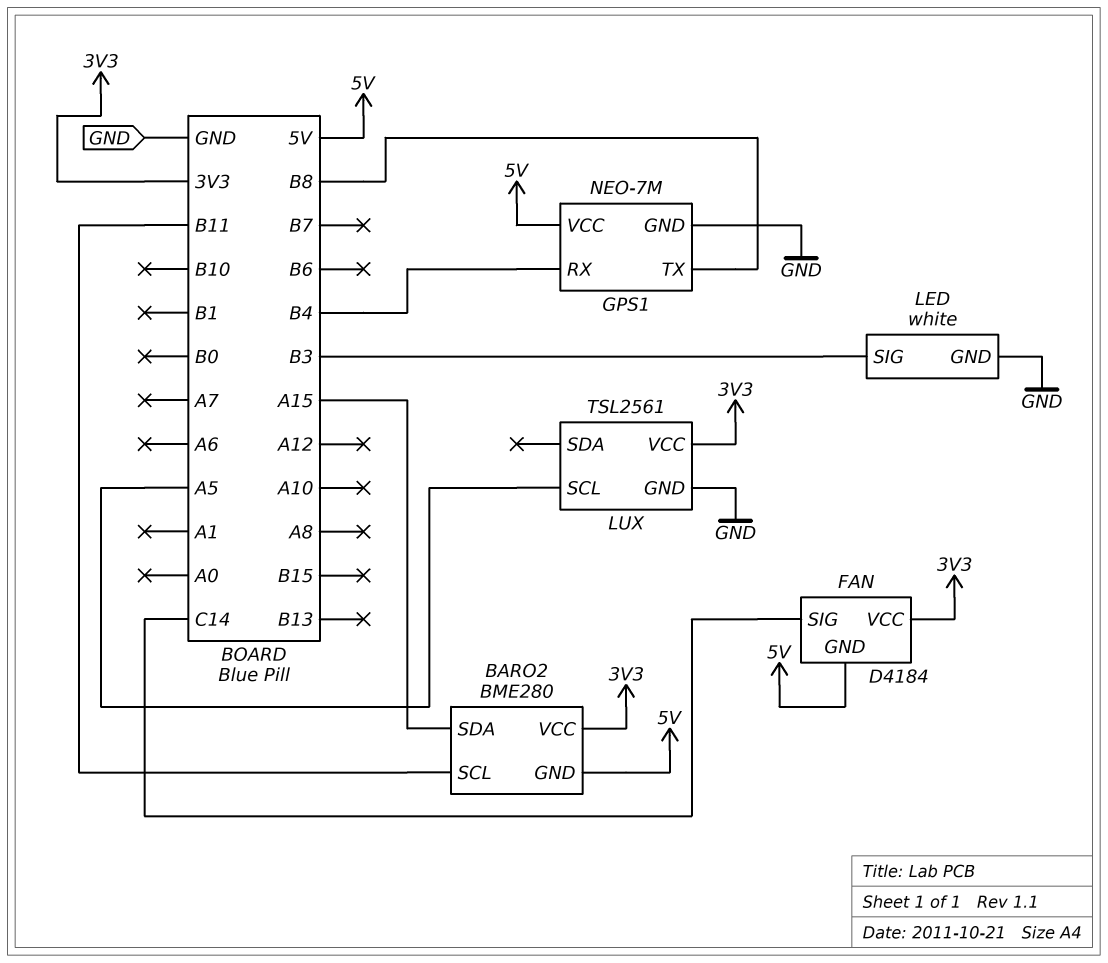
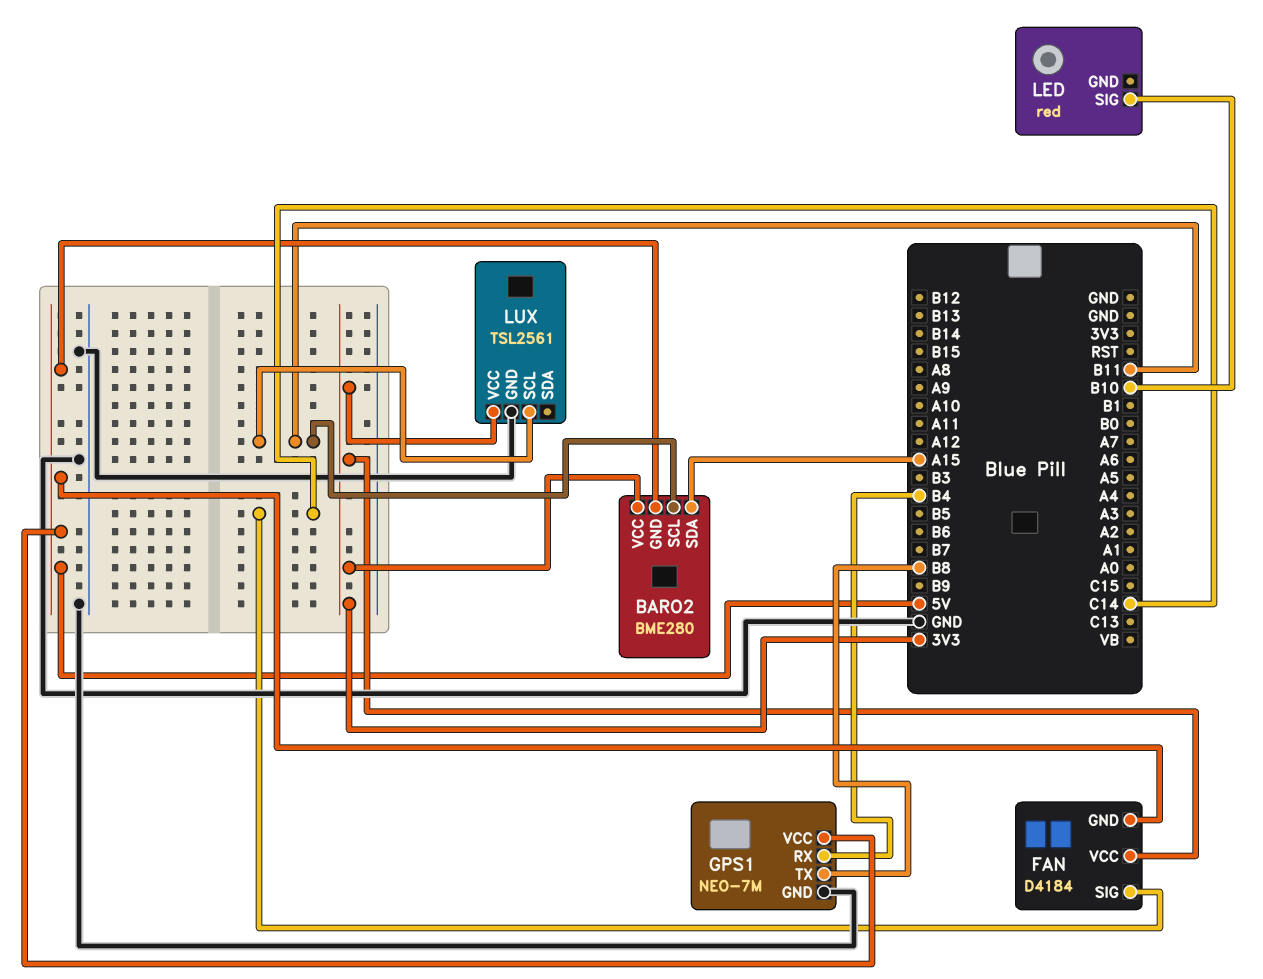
LED: white -> red
LED pin GND: GND -> none
LED pin SIG: B3 -> B10
LUX pin SCL: A5 -> B11

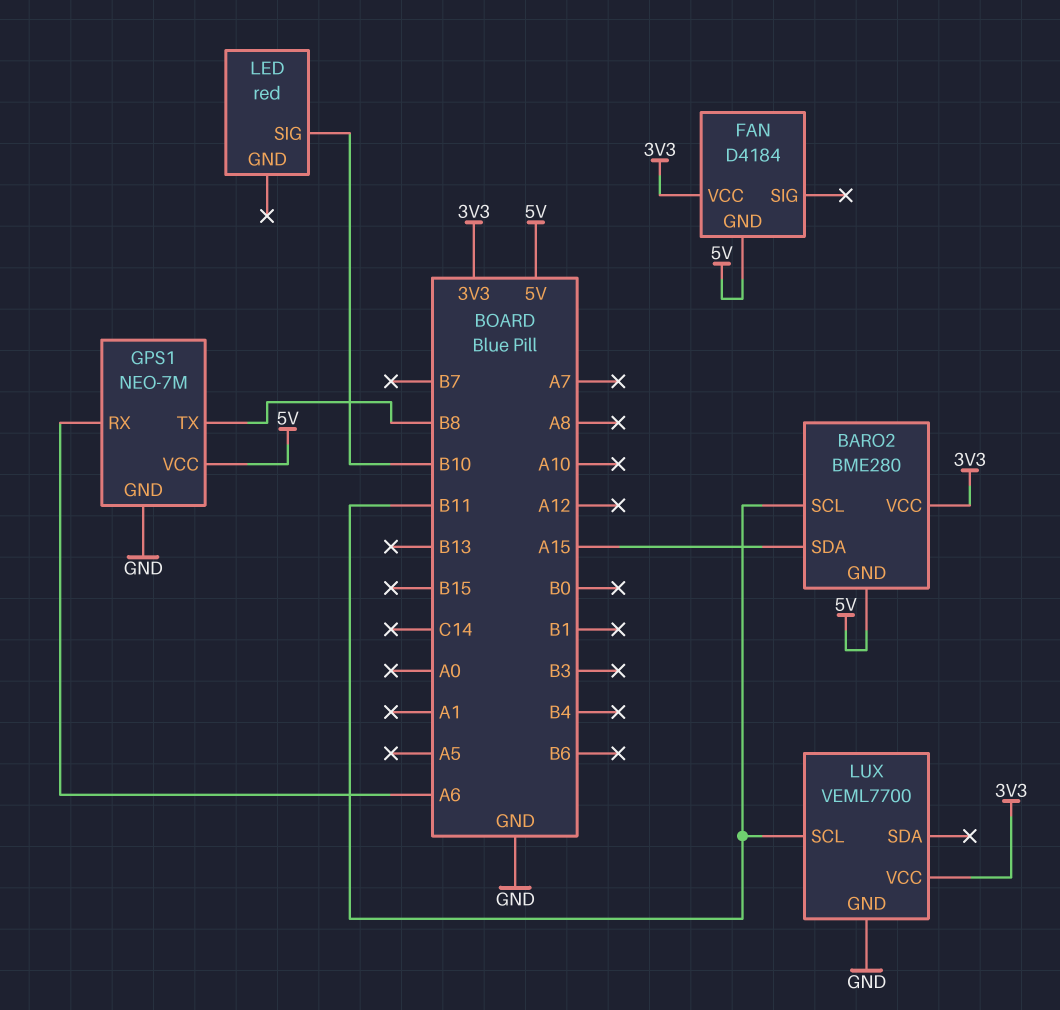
FAN pin SIG: C14 -> none
GPS1 pin RX: B4 -> A6
LUX: TSL2561 -> VEML7700

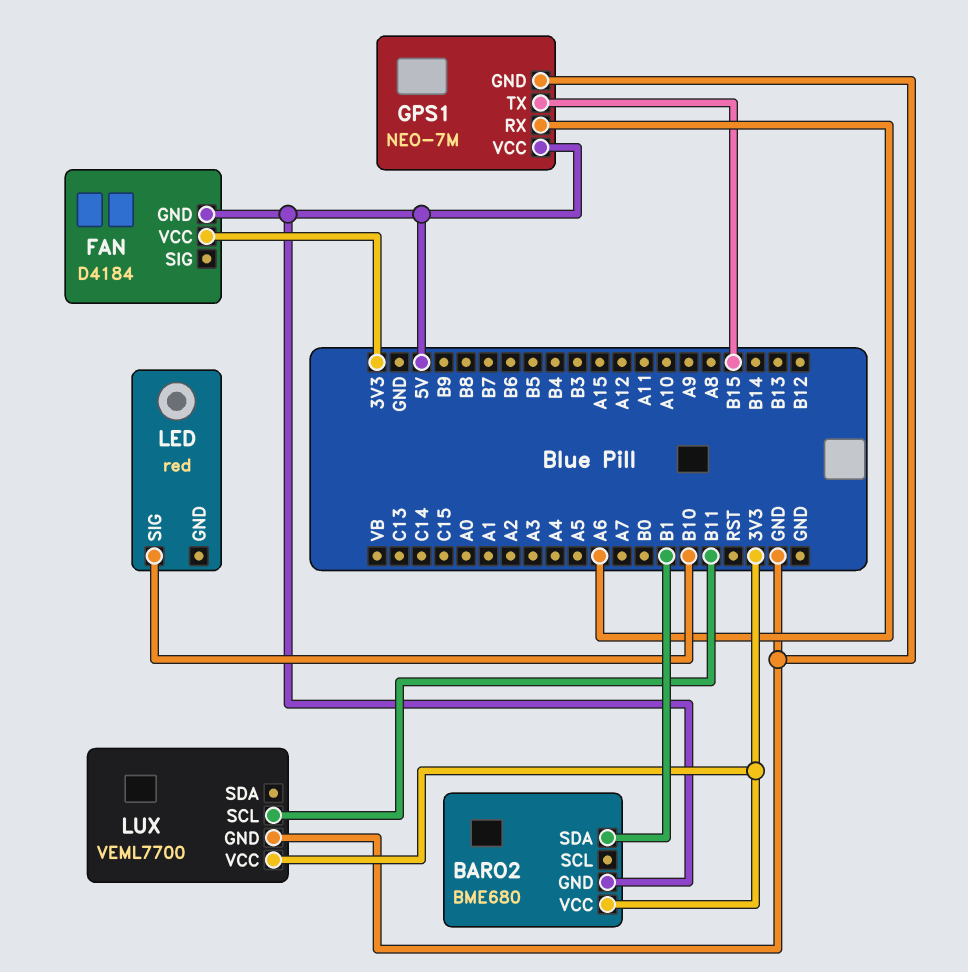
BARO2: BME280 -> BME680
BARO2 pin SCL: B11 -> none
BARO2 pin SDA: A15 -> B1
GPS1 pin TX: B8 -> B15

